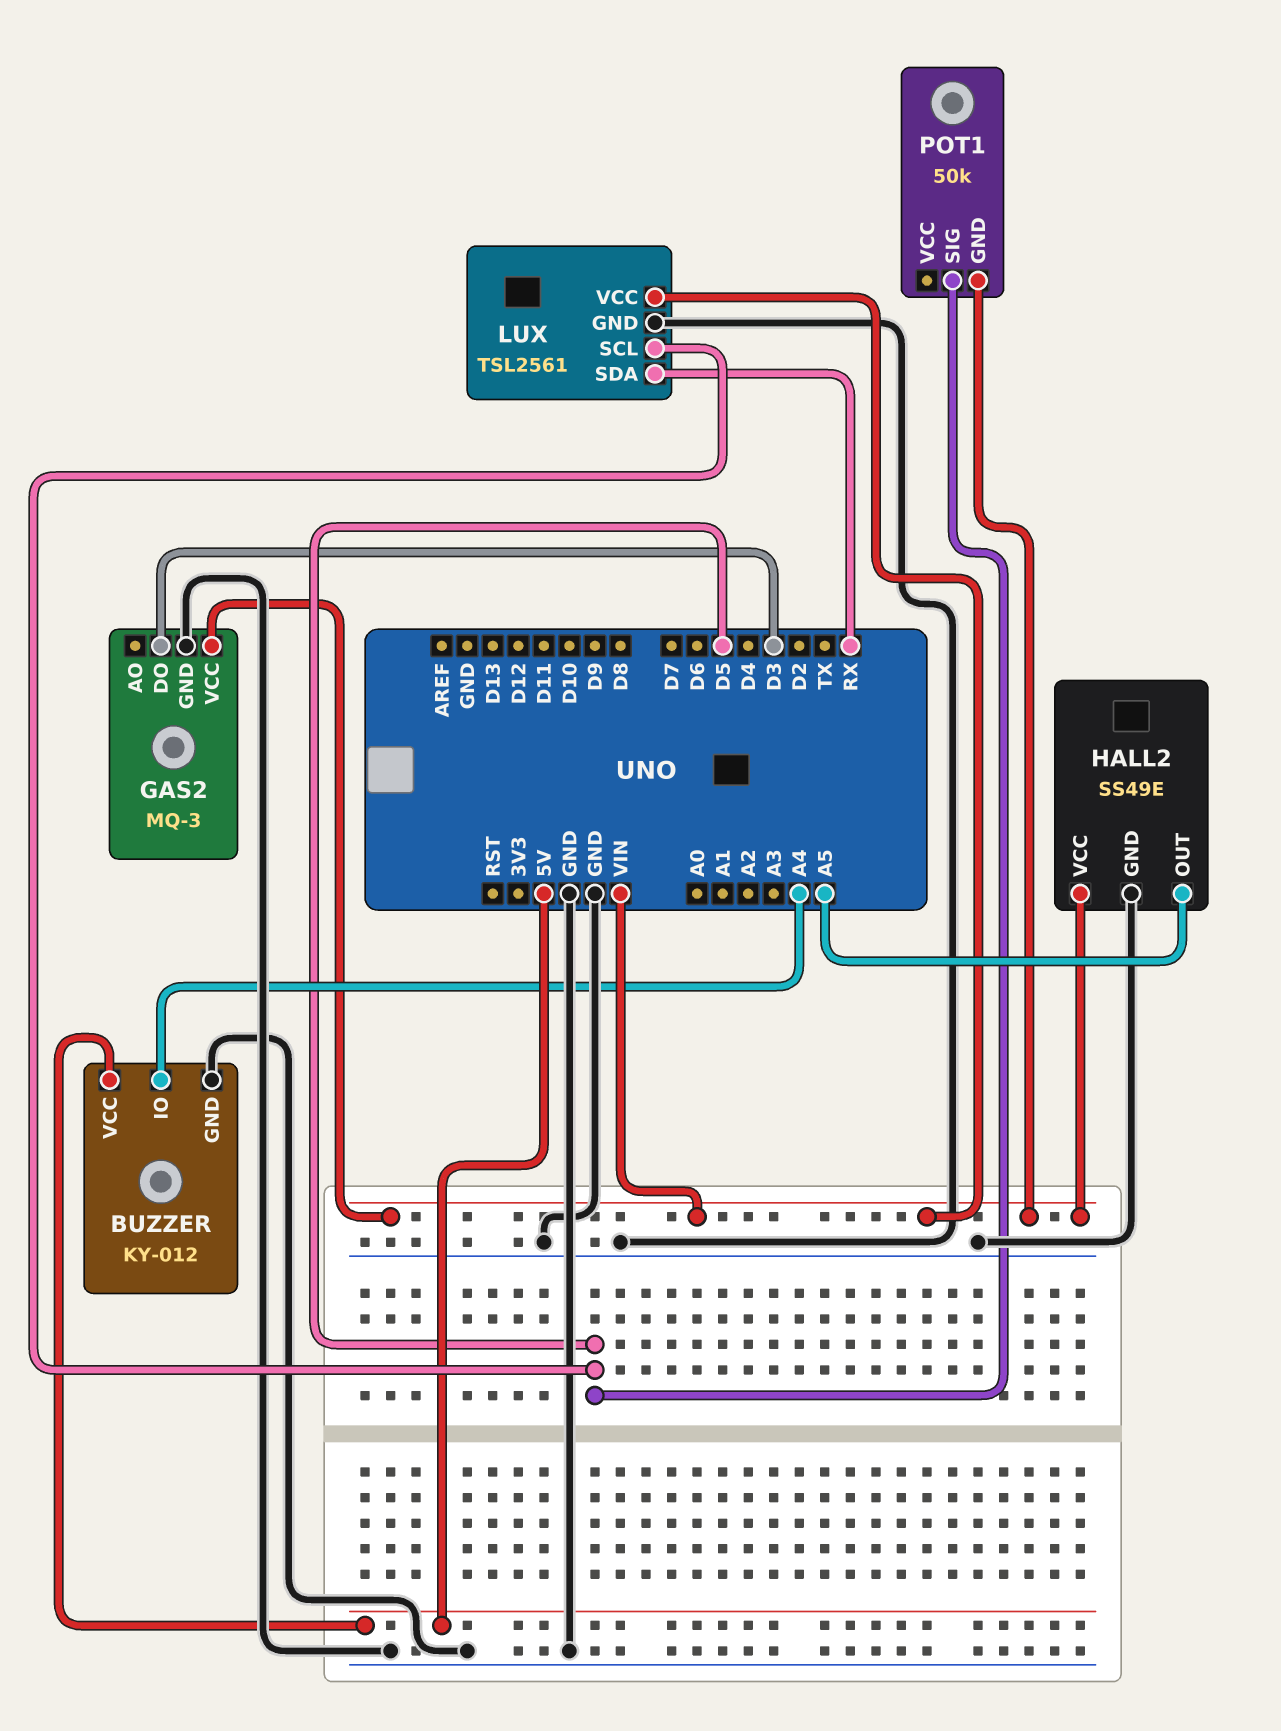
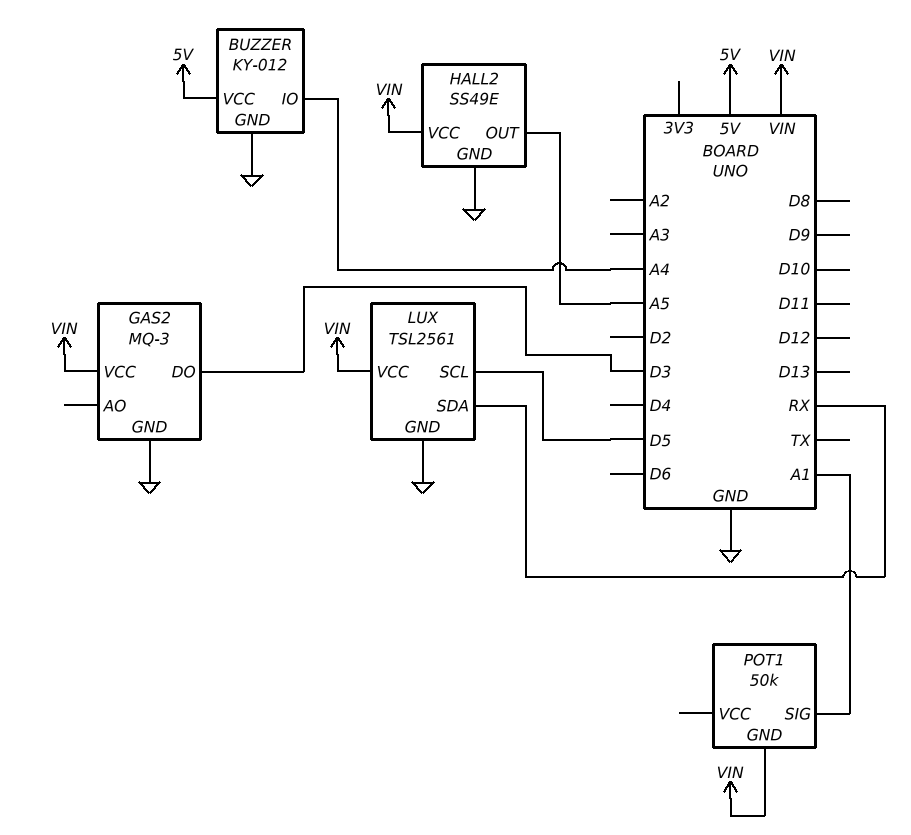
POT1 pin SIG: D5 -> A1

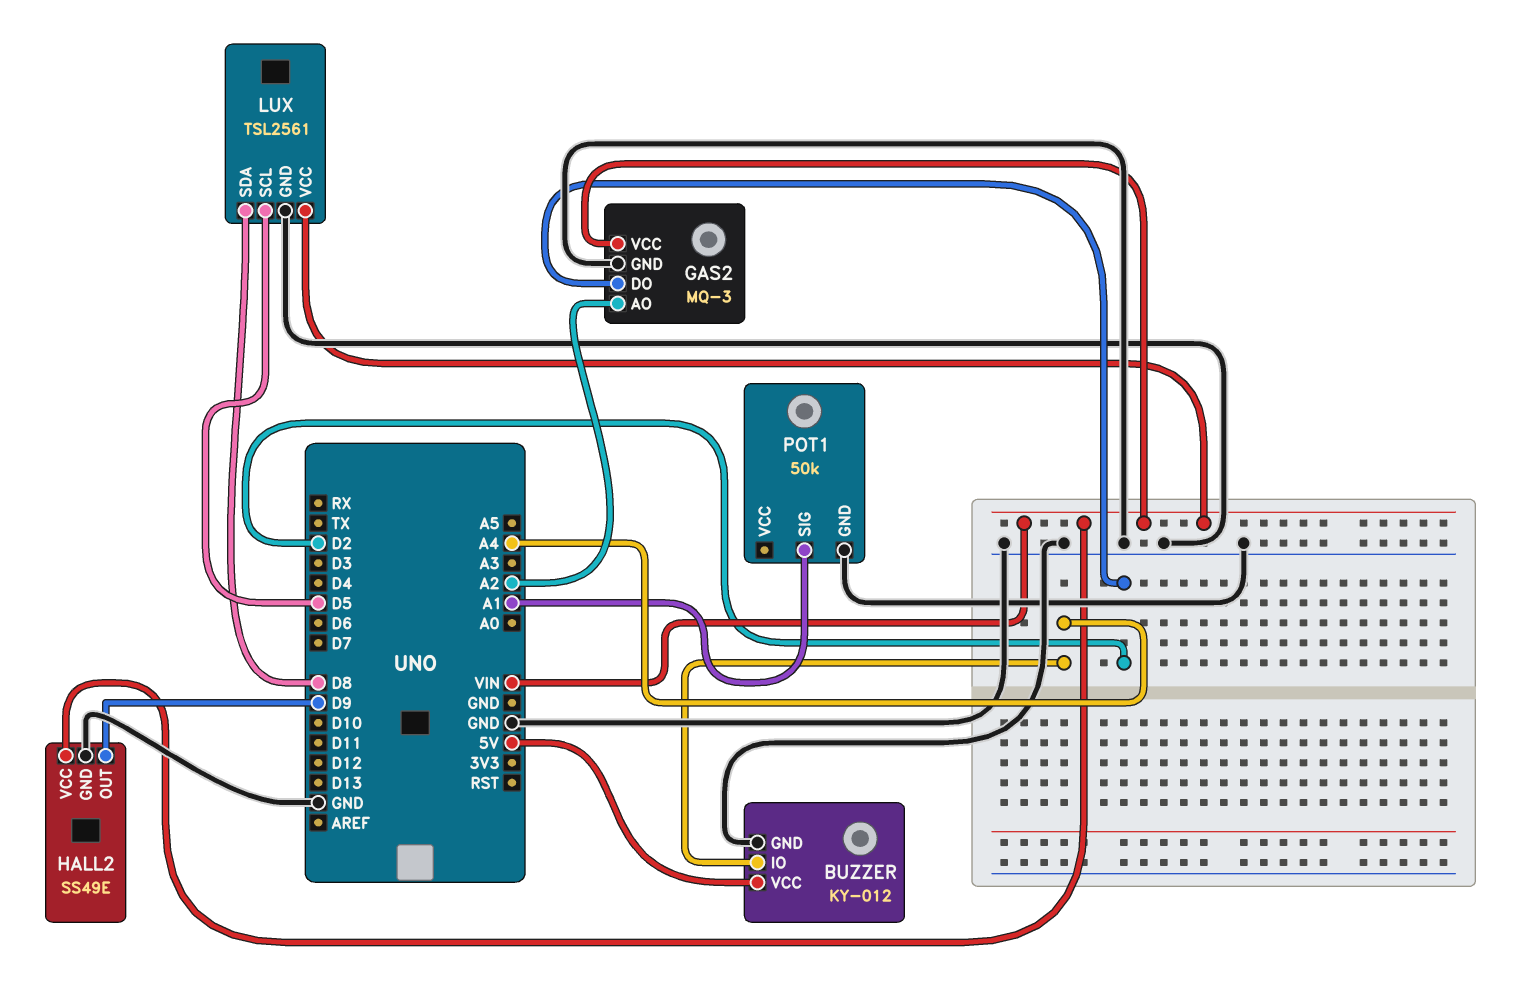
GAS2 pin AO: none -> A2
GAS2 pin DO: D3 -> D2
HALL2 pin OUT: A5 -> D9
LUX pin SDA: RX -> D8
POT1 pin GND: VIN -> GND

